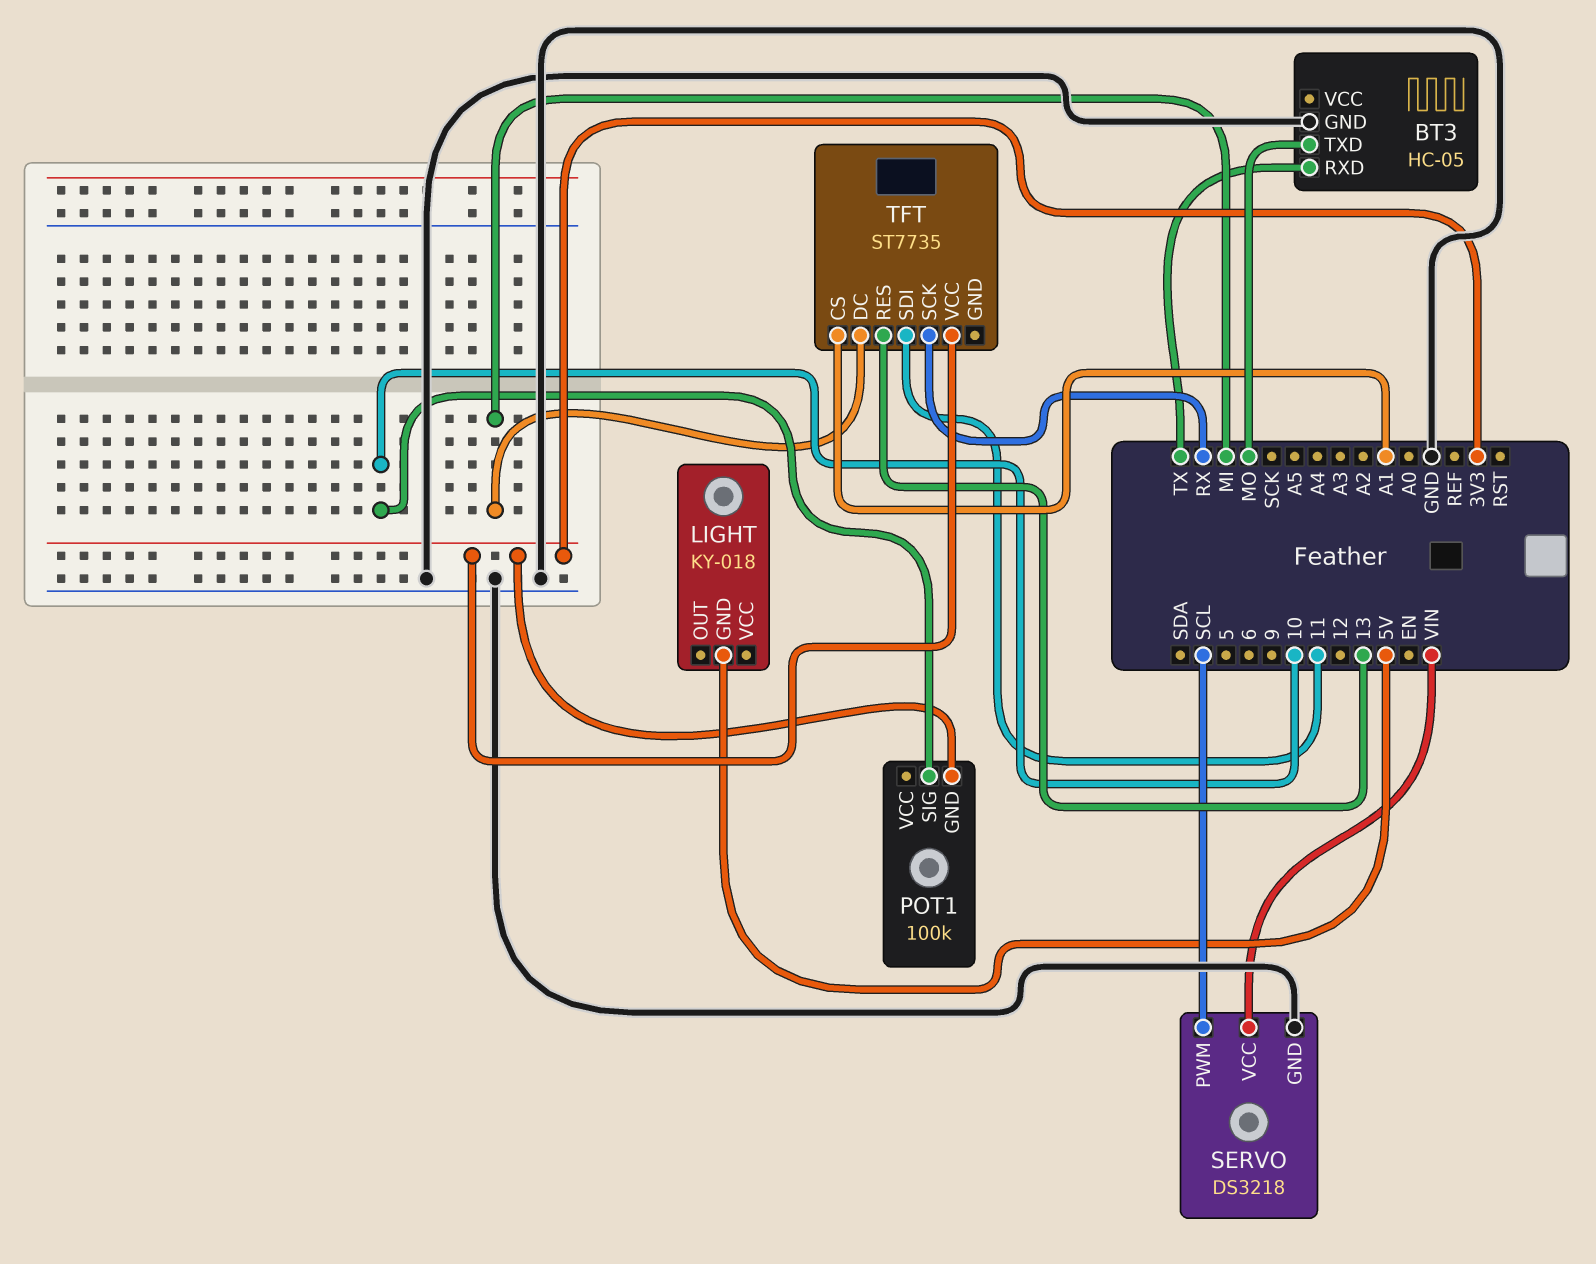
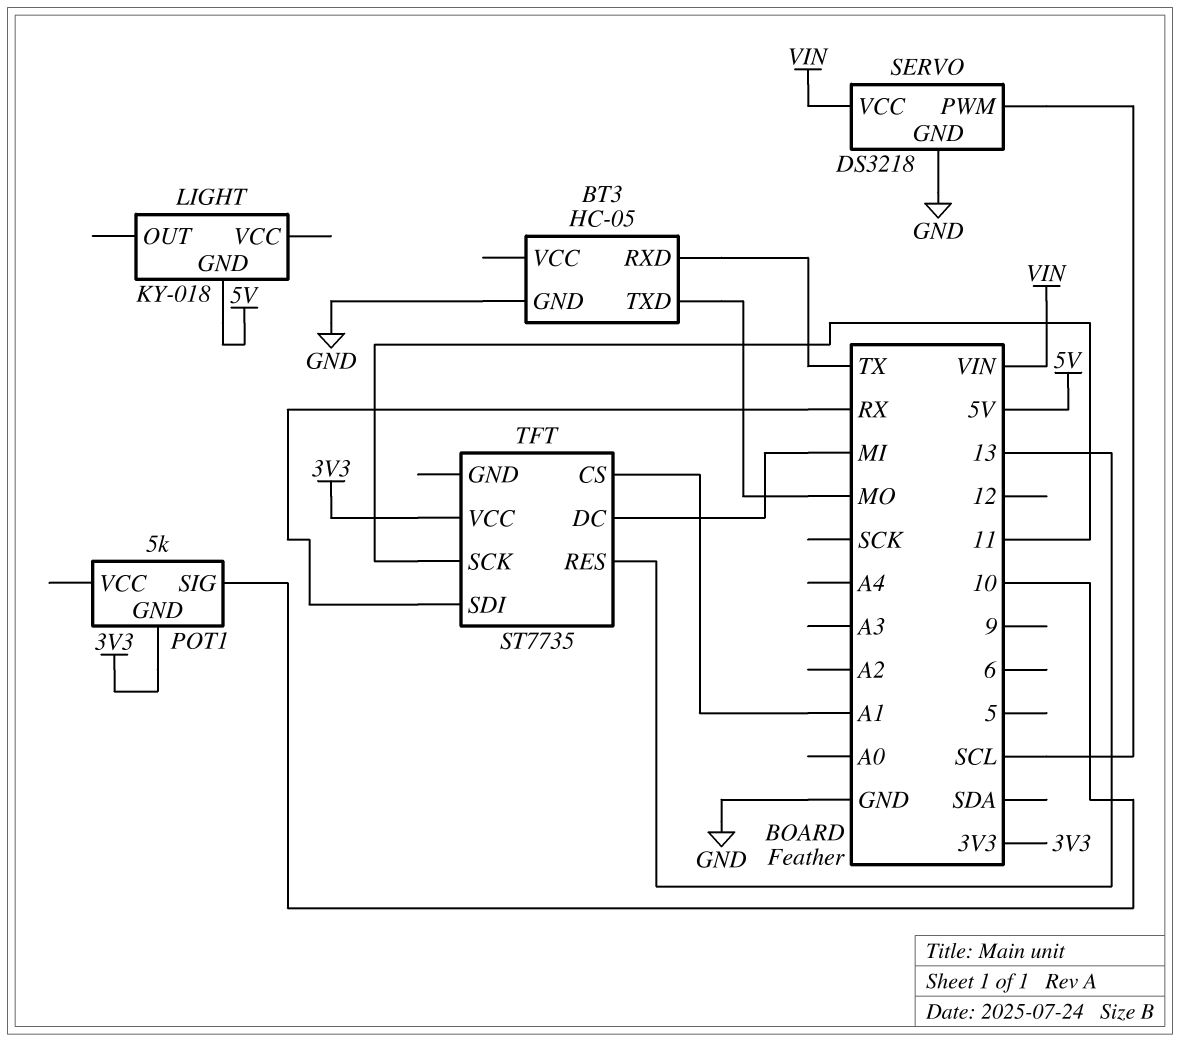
POT1: 100k -> 5k
TFT pin SCK: RX -> 11
TFT pin SDI: 11 -> RX

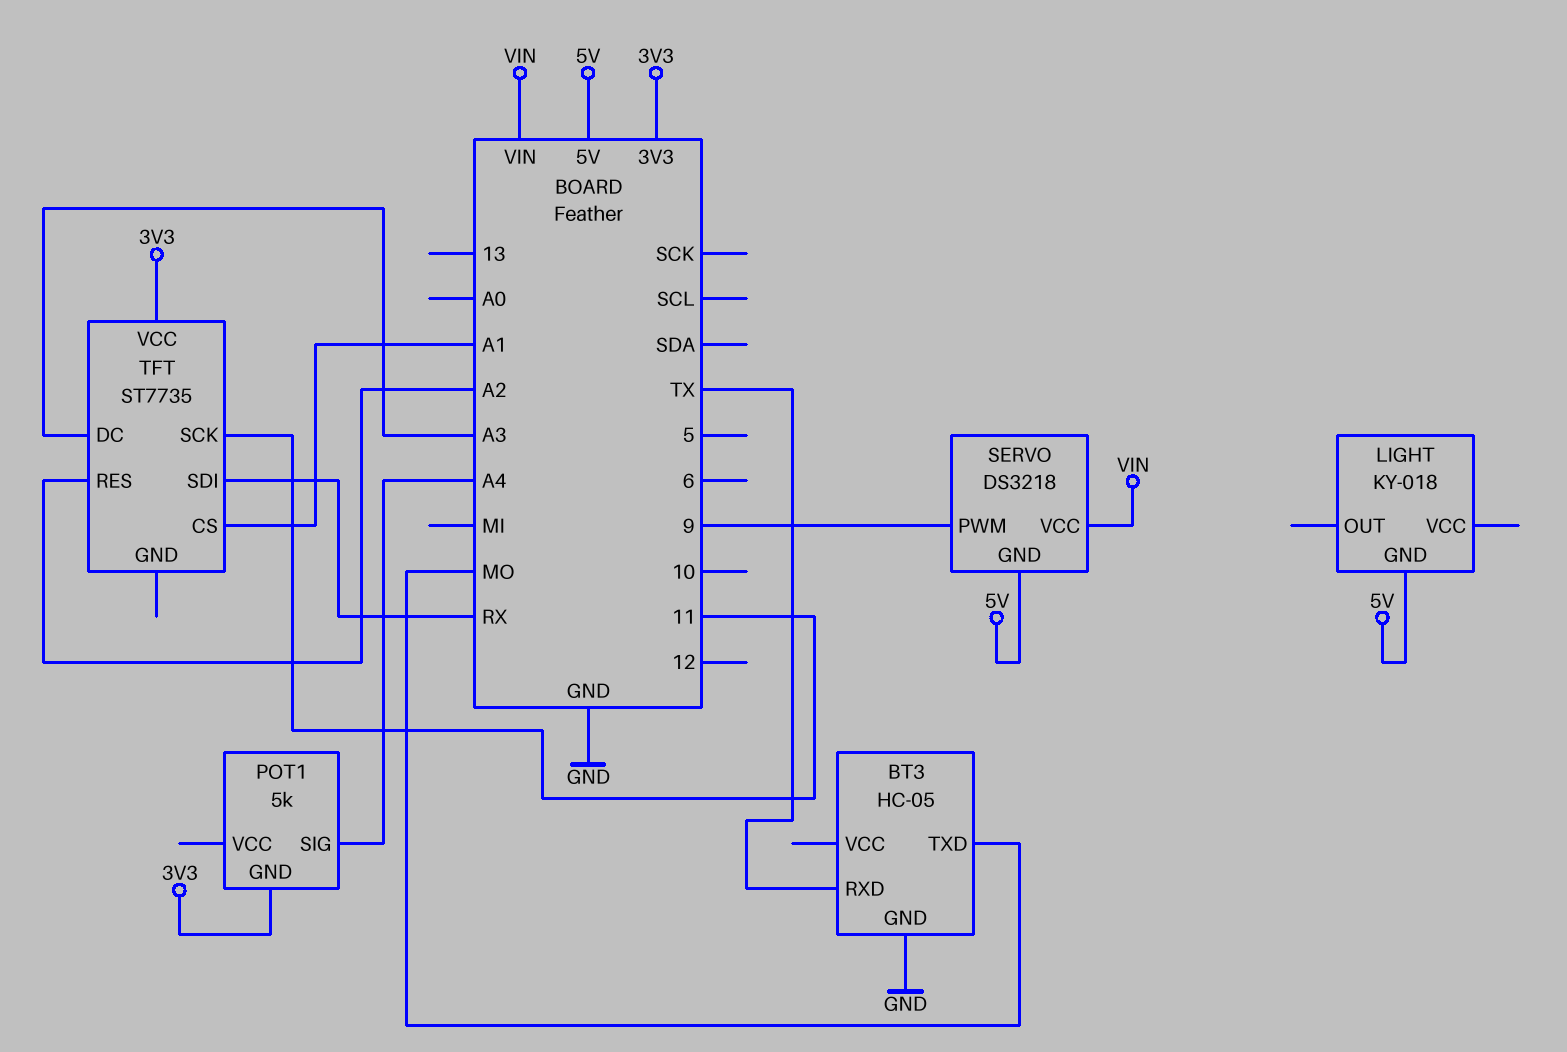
POT1 pin SIG: 10 -> A4
SERVO pin GND: GND -> 5V
SERVO pin PWM: SCL -> 9
TFT pin DC: MI -> A3
TFT pin RES: 13 -> A2

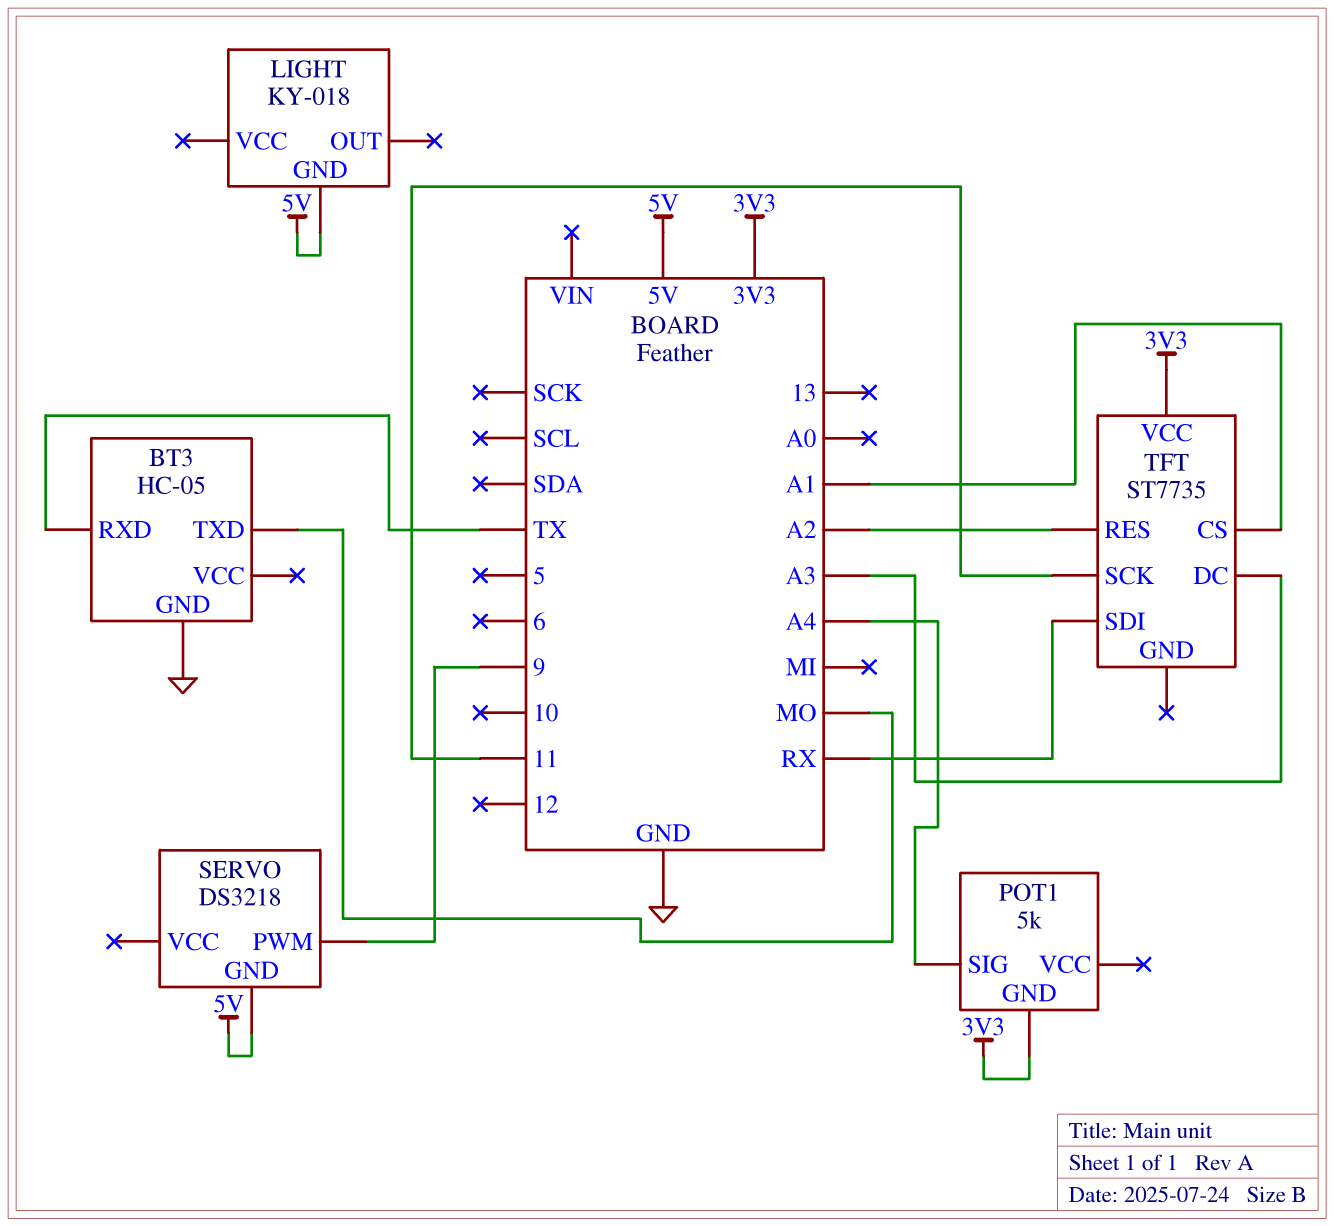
SERVO pin VCC: VIN -> none

